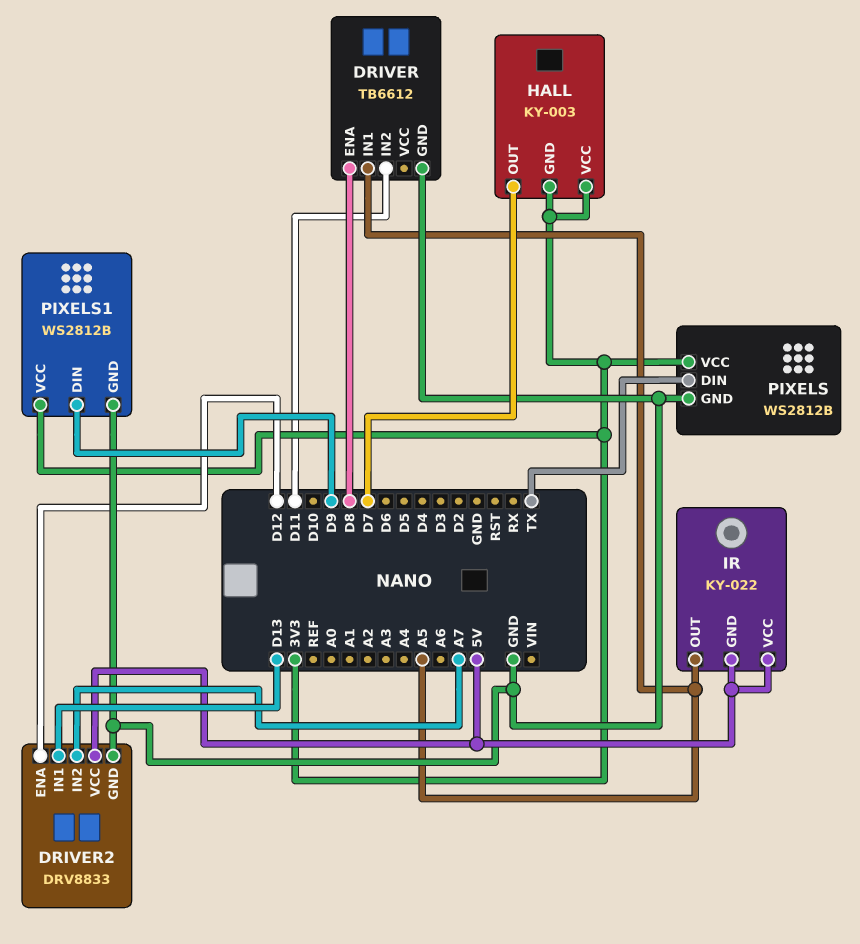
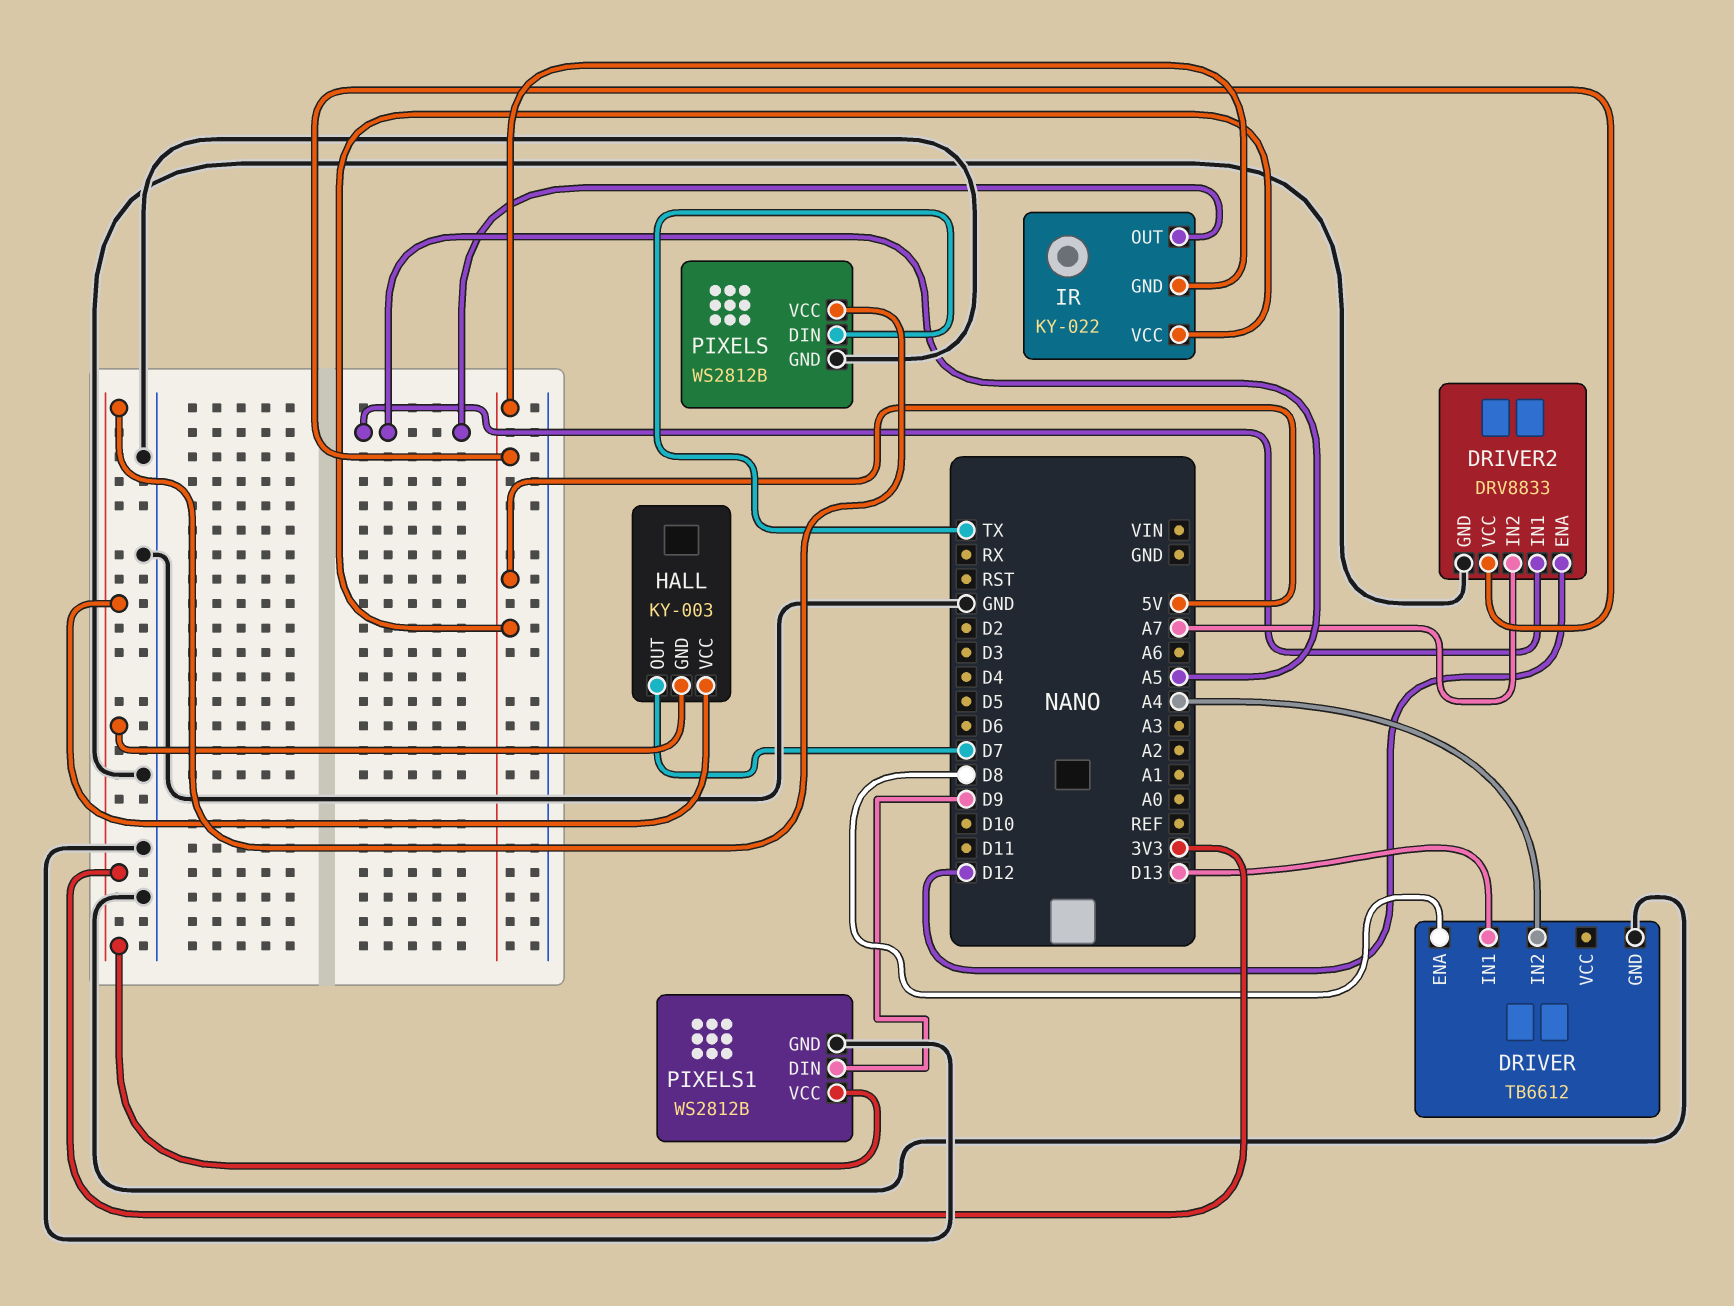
DRIVER pin IN1: A5 -> D13
DRIVER pin IN2: D11 -> A4
DRIVER2 pin IN1: D13 -> A5

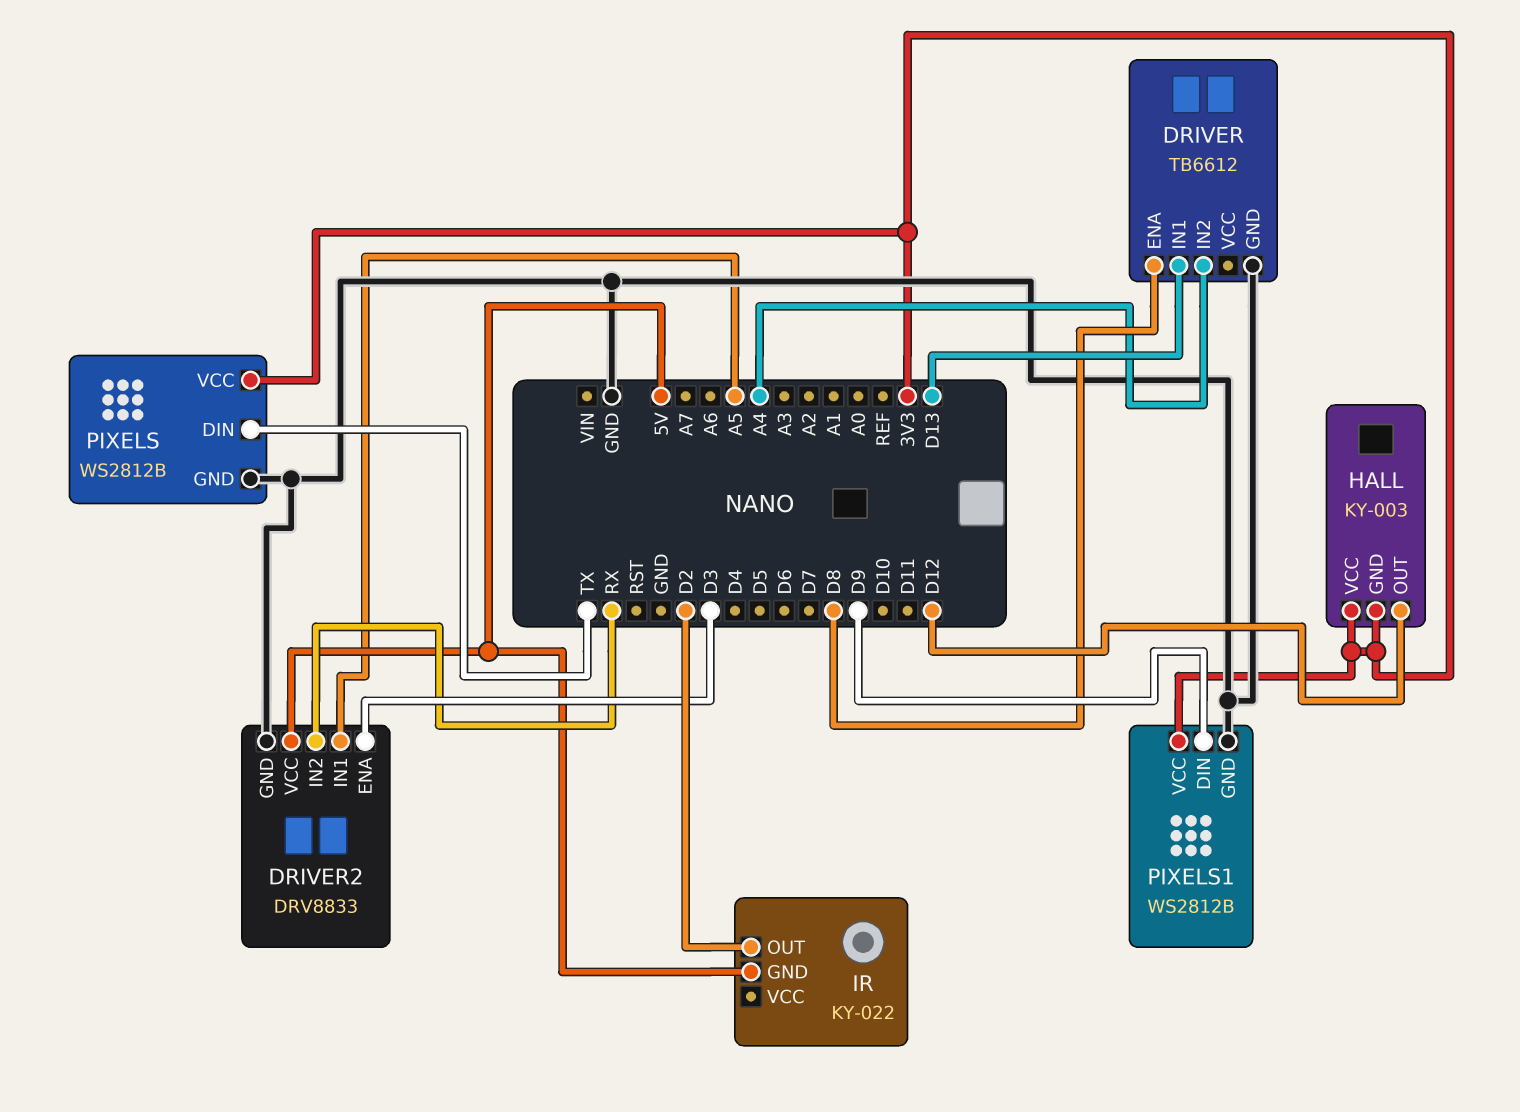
DRIVER2 pin ENA: D12 -> D3
DRIVER2 pin IN2: A7 -> RX
HALL pin OUT: D7 -> D12
IR pin OUT: A5 -> D2
IR pin VCC: 5V -> none

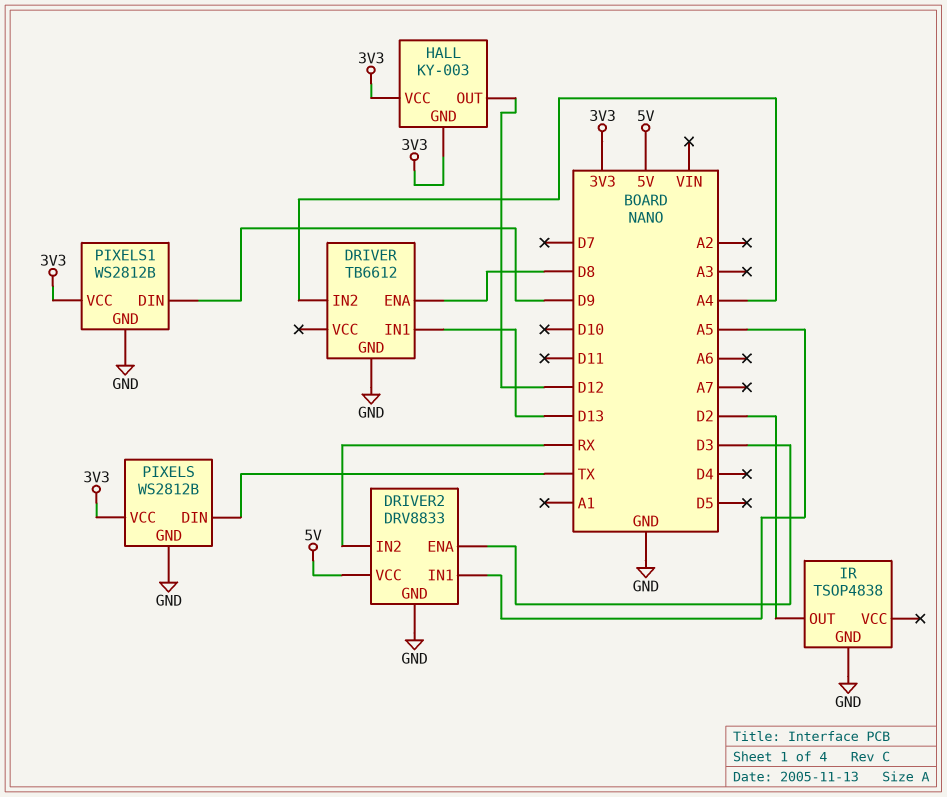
IR: KY-022 -> TSOP4838
IR pin GND: 5V -> GND

